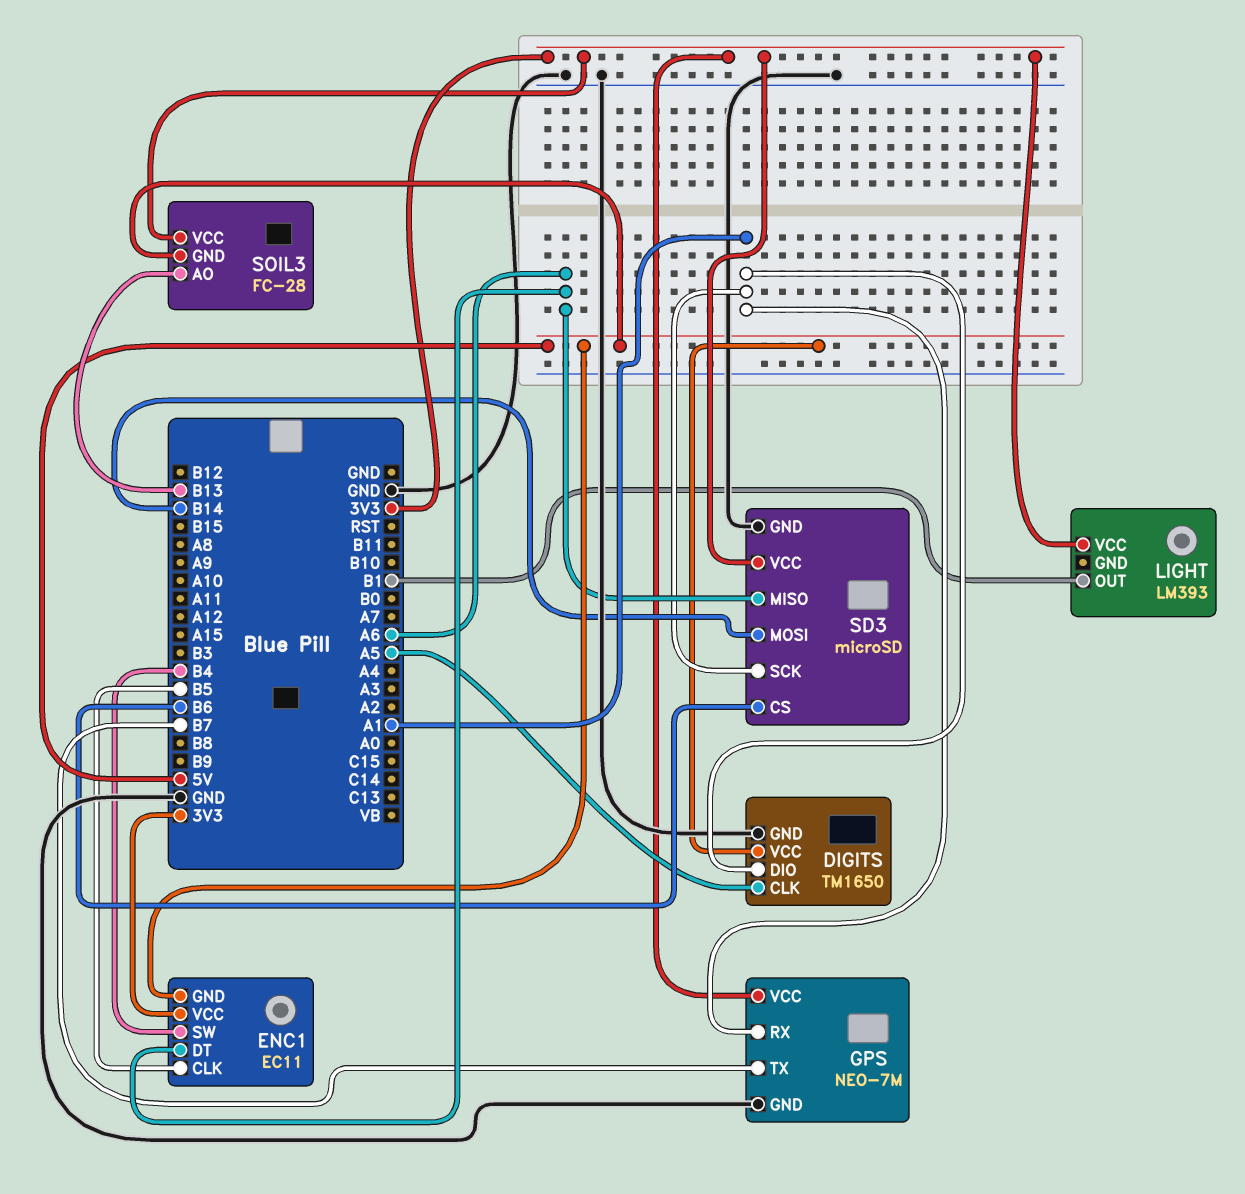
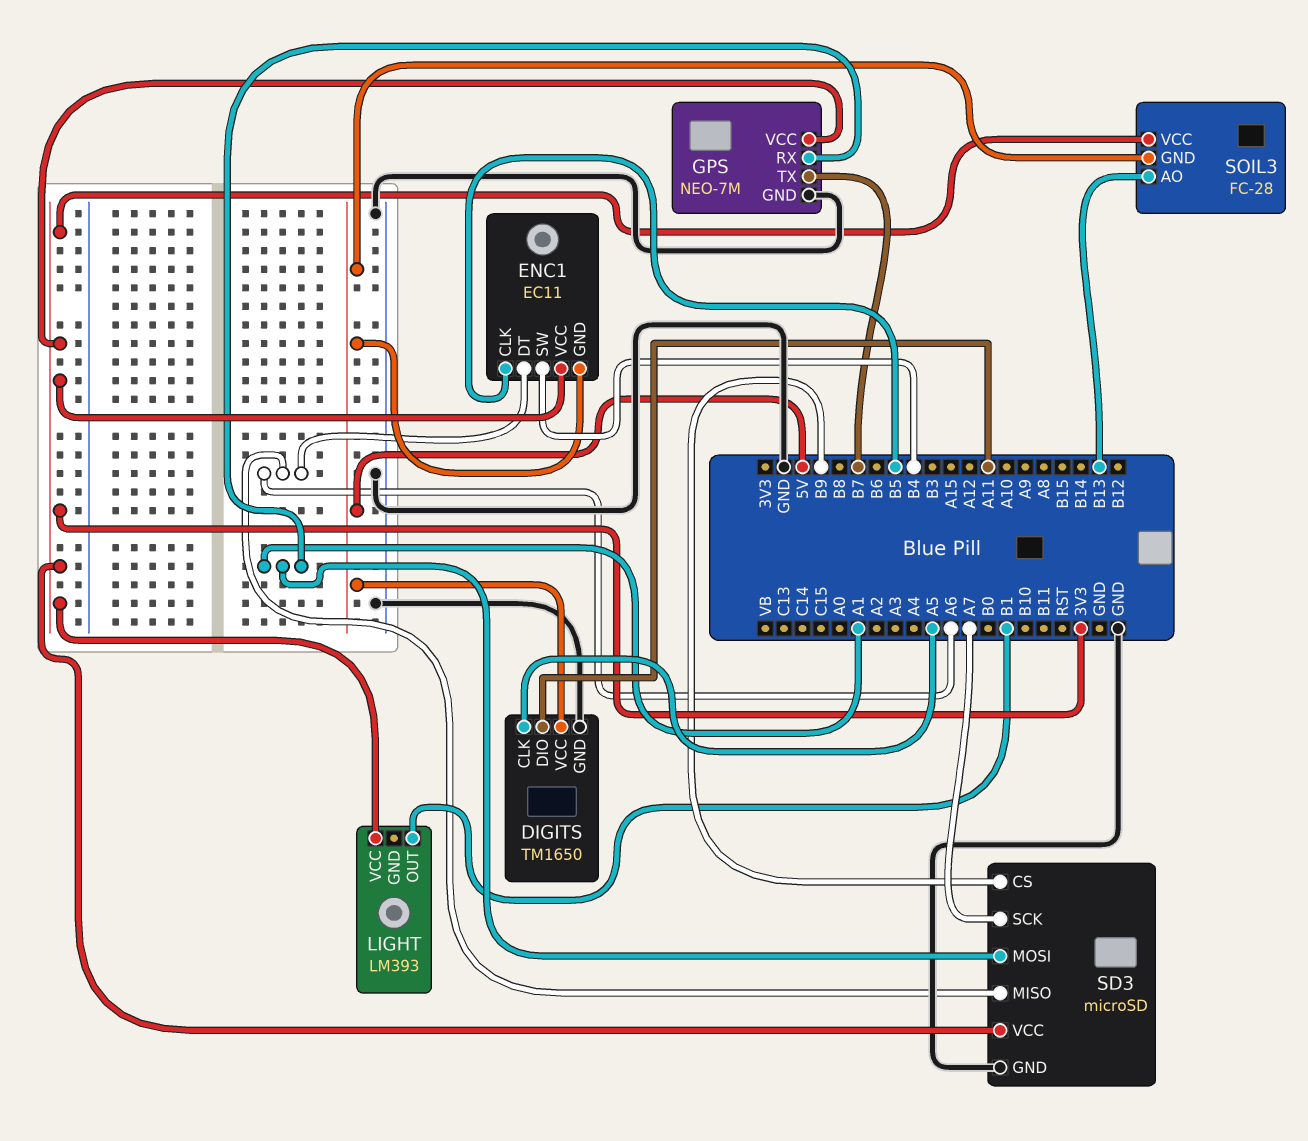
DIGITS pin DIO: A1 -> A11
SD3 pin CS: B6 -> B9
SD3 pin MOSI: B14 -> A1
SD3 pin SCK: A1 -> A7

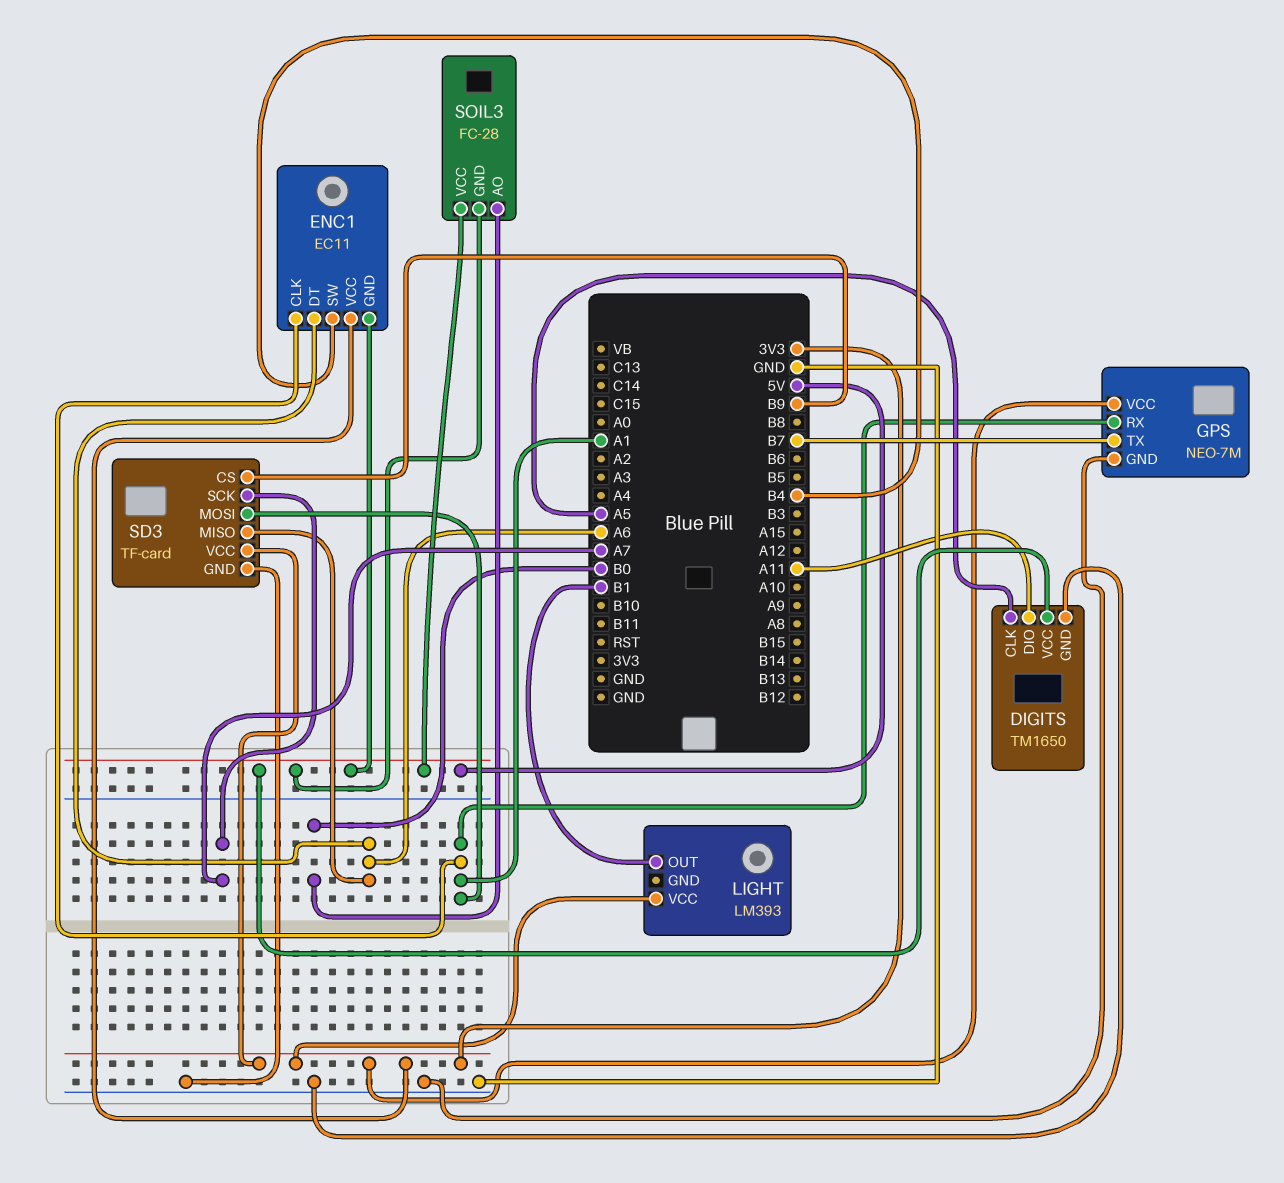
ENC1 pin CLK: B5 -> A1
SD3: microSD -> TF-card
SOIL3 pin AO: B13 -> B0
SOIL3 pin VCC: 3V3 -> 5V

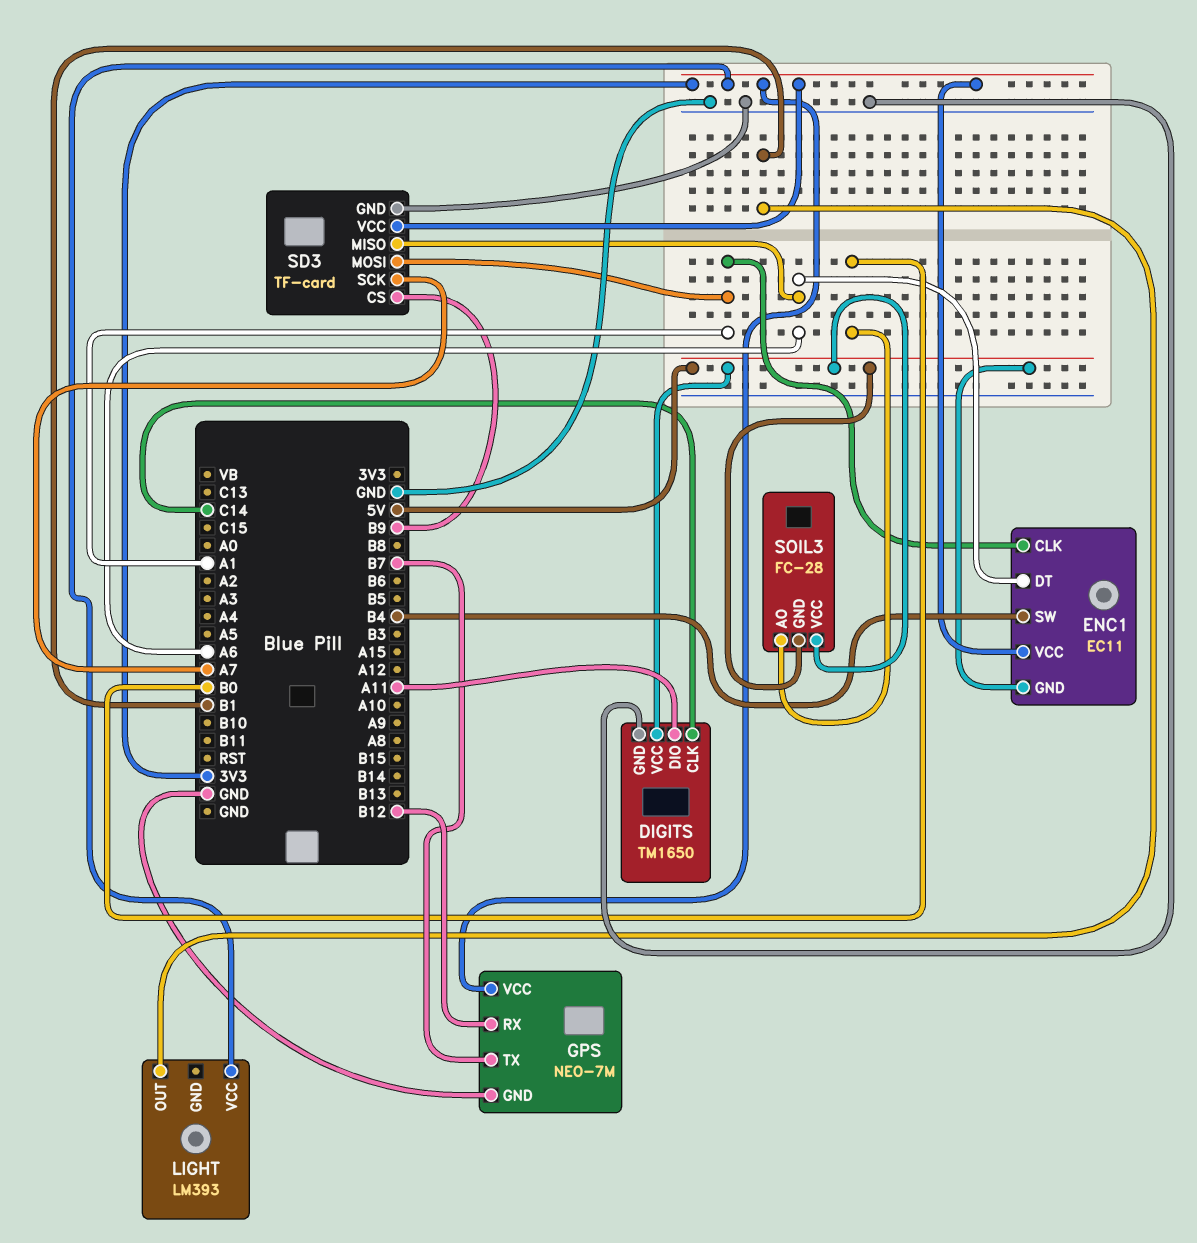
DIGITS pin CLK: A5 -> C14
GPS pin RX: A1 -> B12

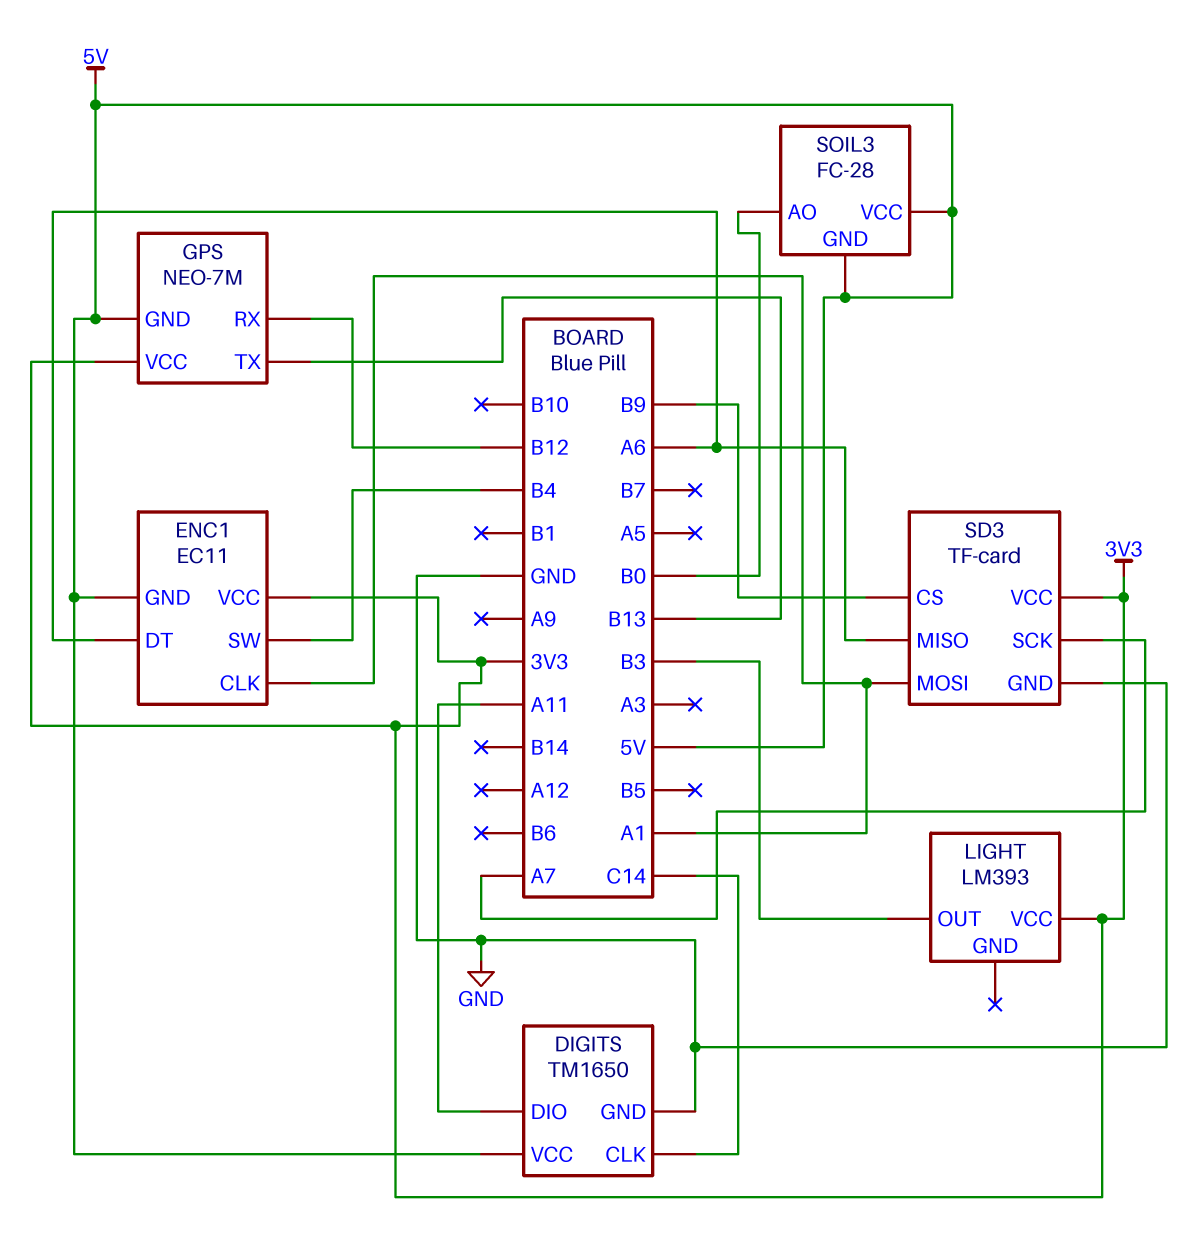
GPS pin GND: GND -> 5V
GPS pin TX: B7 -> B13
LIGHT pin OUT: B1 -> B3

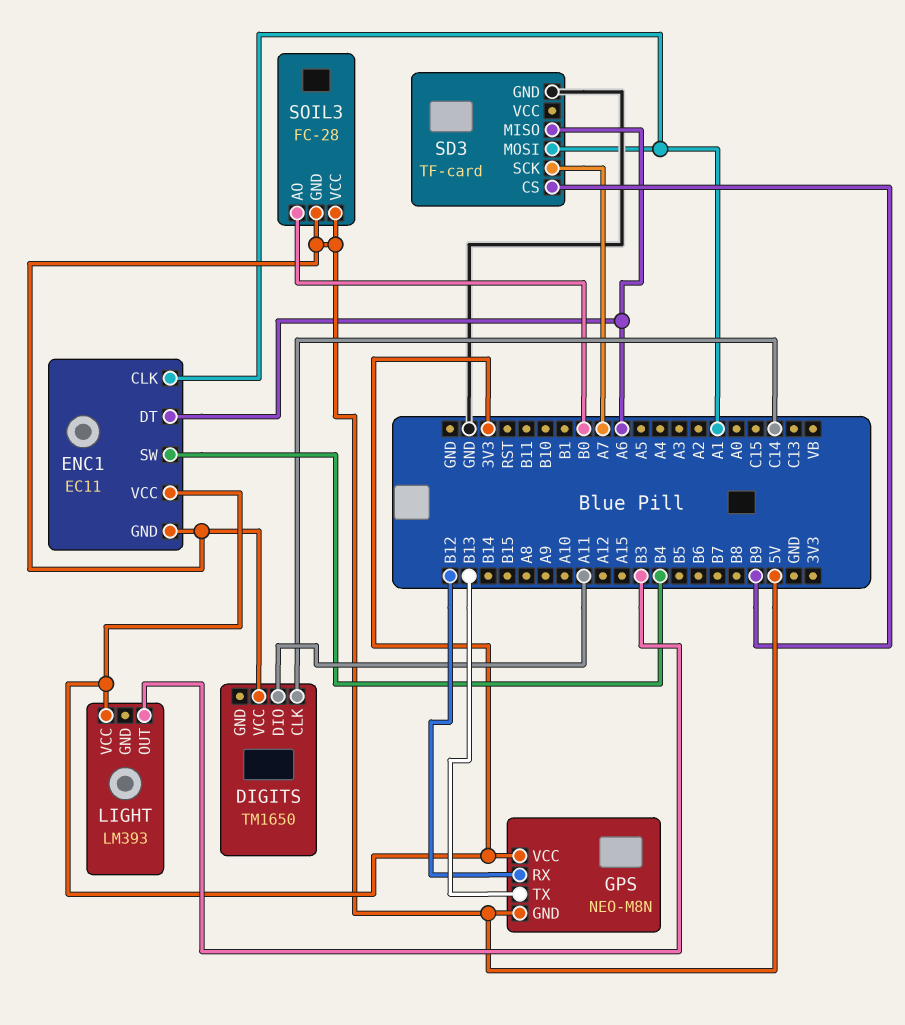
DIGITS pin GND: GND -> none
GPS: NEO-7M -> NEO-M8N
SD3 pin VCC: 3V3 -> none

